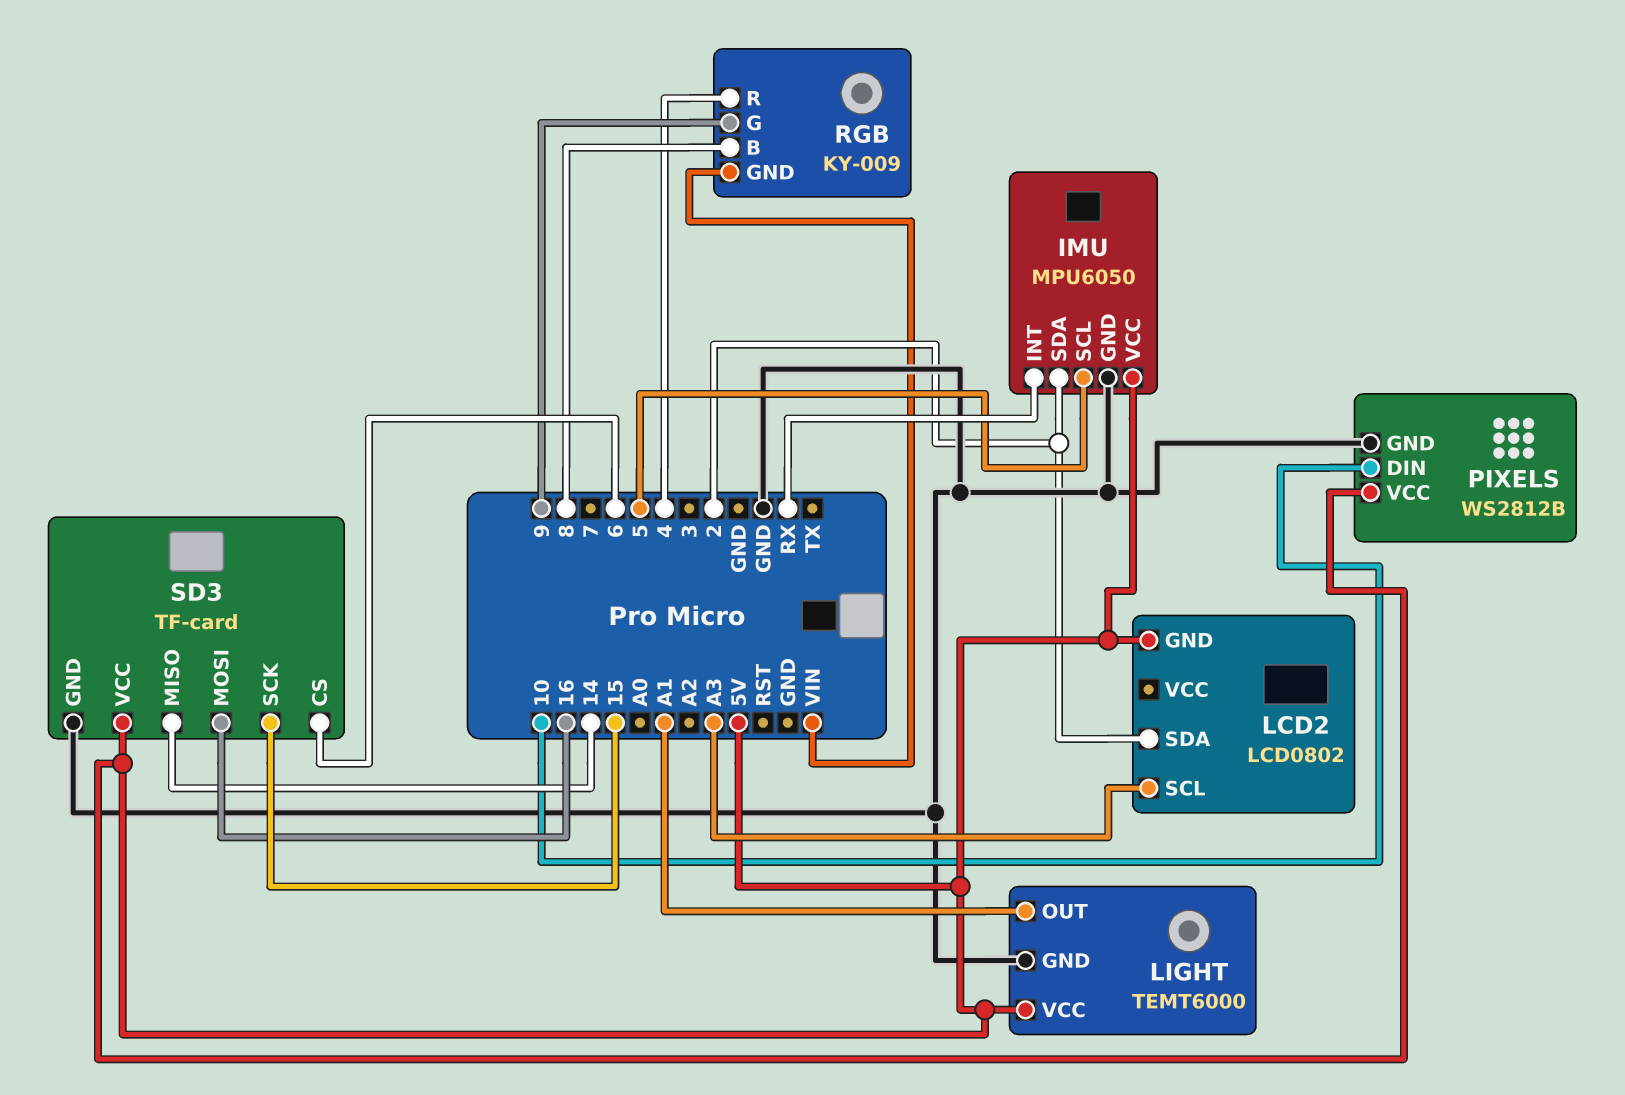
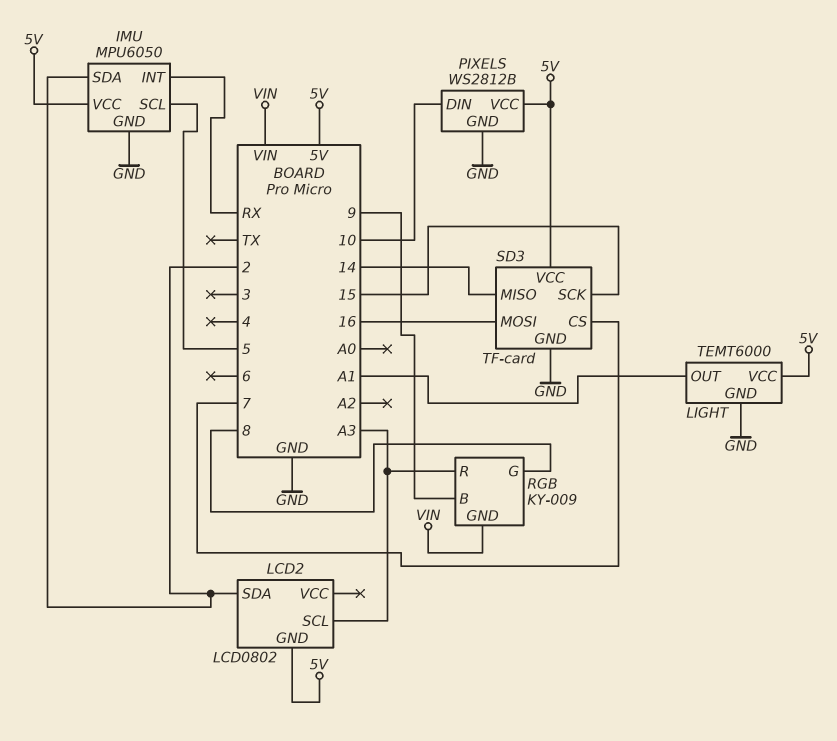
RGB pin B: 8 -> 9
RGB pin G: 9 -> 8
RGB pin R: 4 -> A3
SD3 pin CS: 6 -> 7

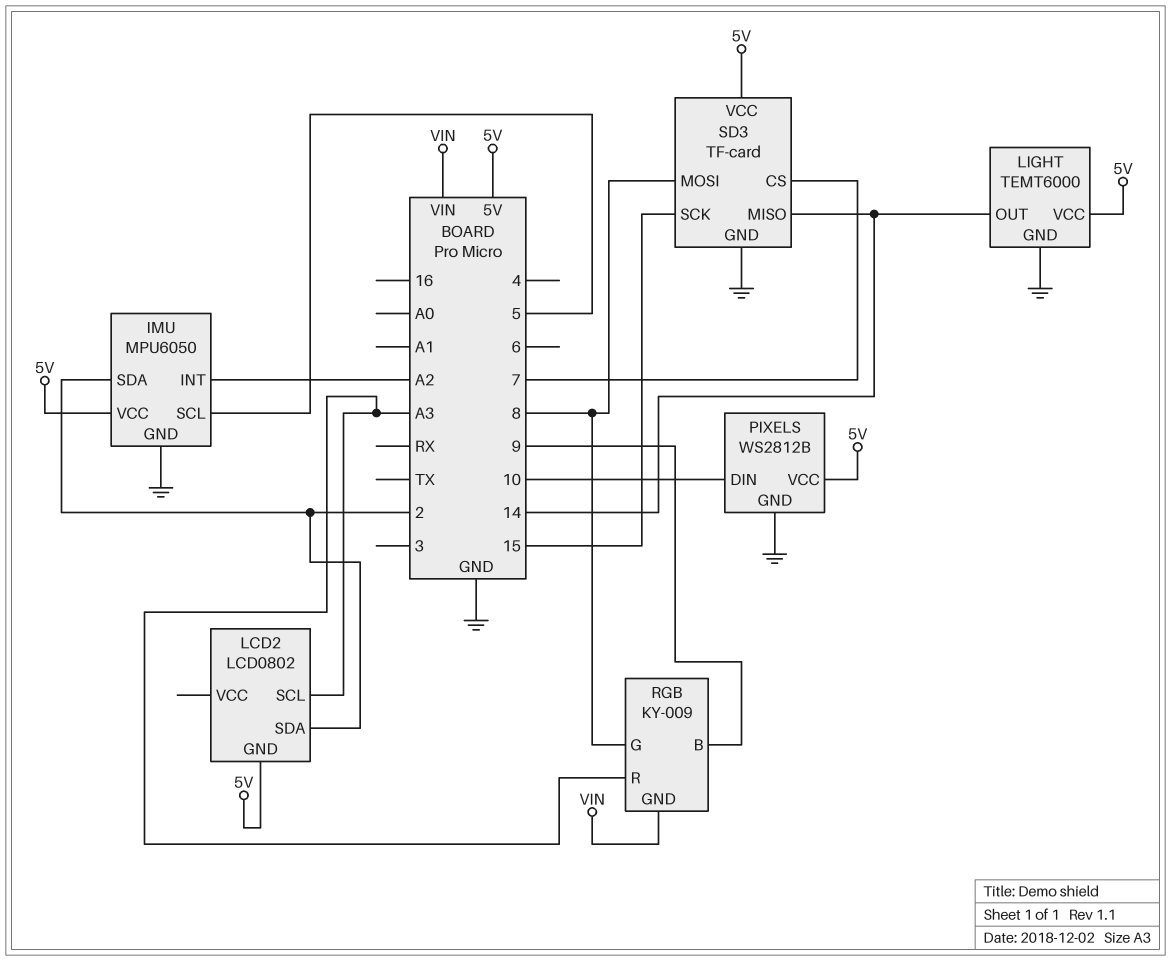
IMU pin INT: RX -> A2
LIGHT pin OUT: A1 -> 14
SD3 pin MOSI: 16 -> 8

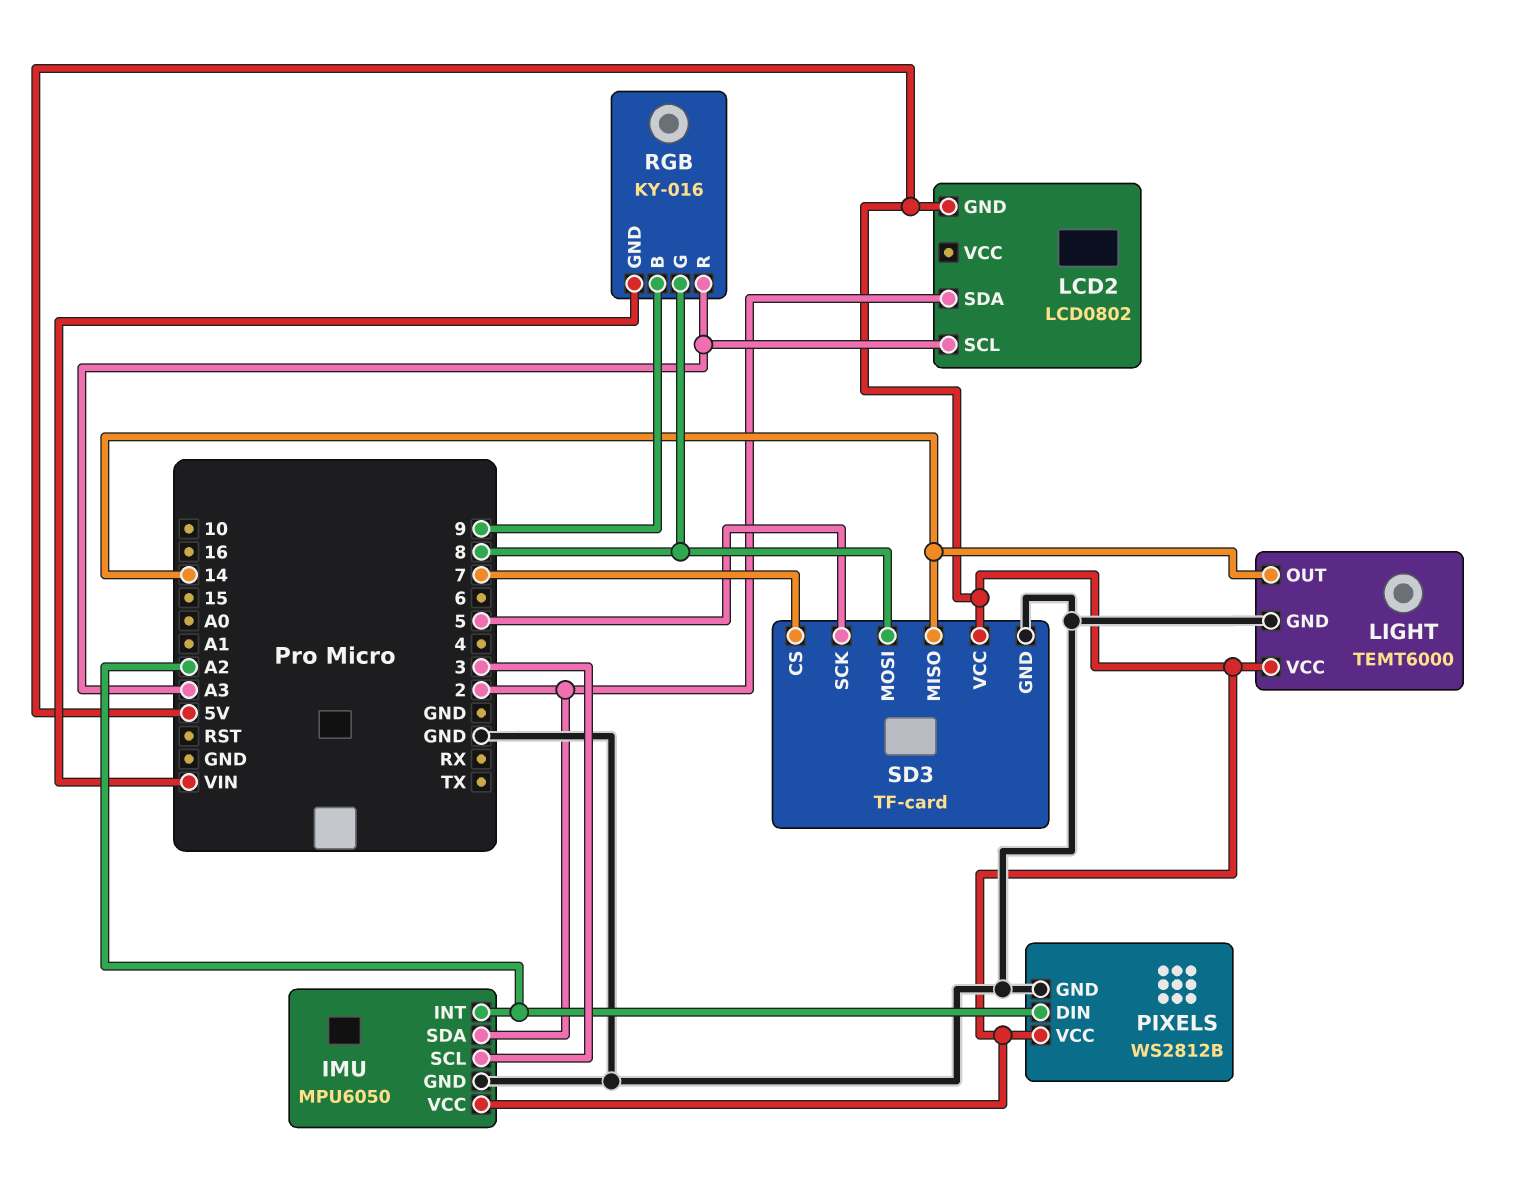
IMU pin SCL: 5 -> 3
PIXELS pin DIN: 10 -> A2
RGB: KY-009 -> KY-016
SD3 pin SCK: 15 -> 5

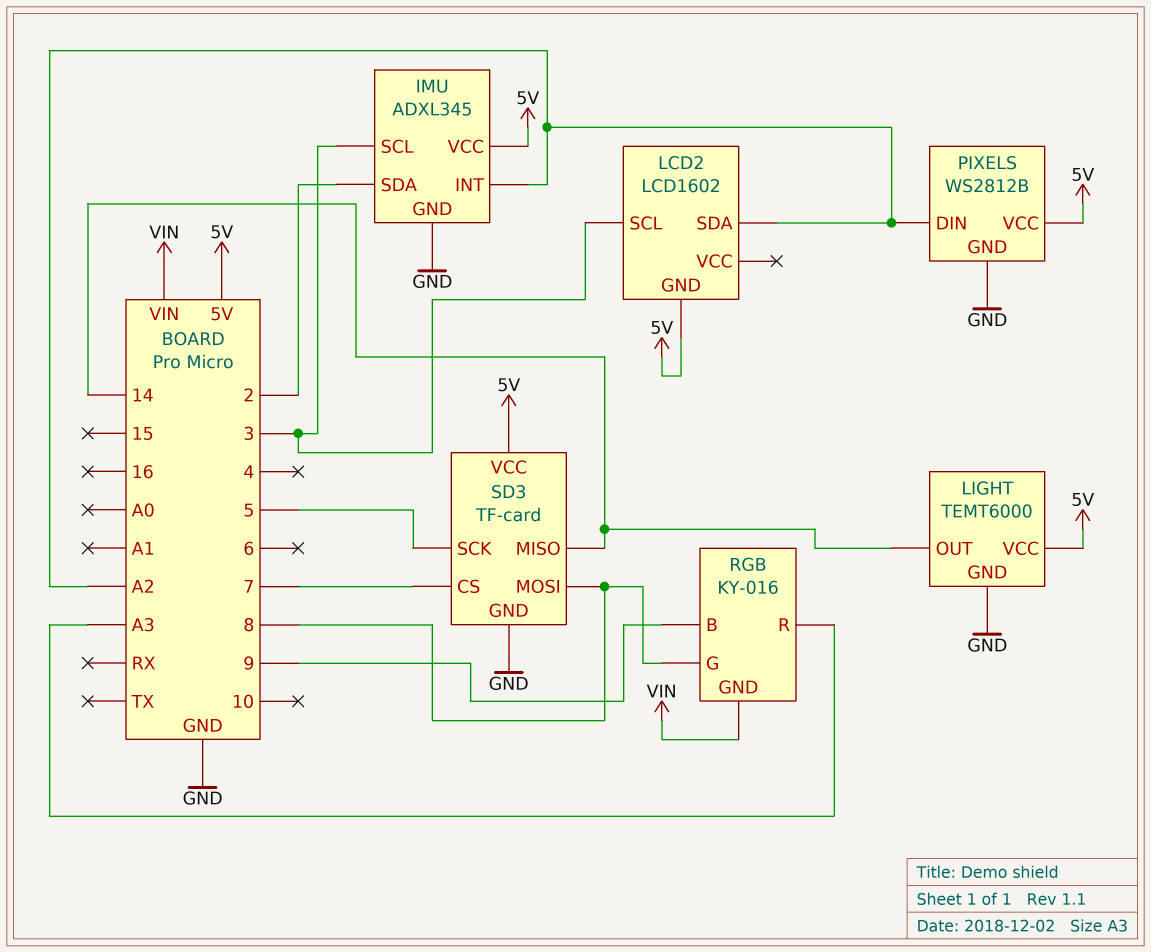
IMU: MPU6050 -> ADXL345
LCD2: LCD0802 -> LCD1602
LCD2 pin SCL: A3 -> 3
LCD2 pin SDA: 2 -> A2

